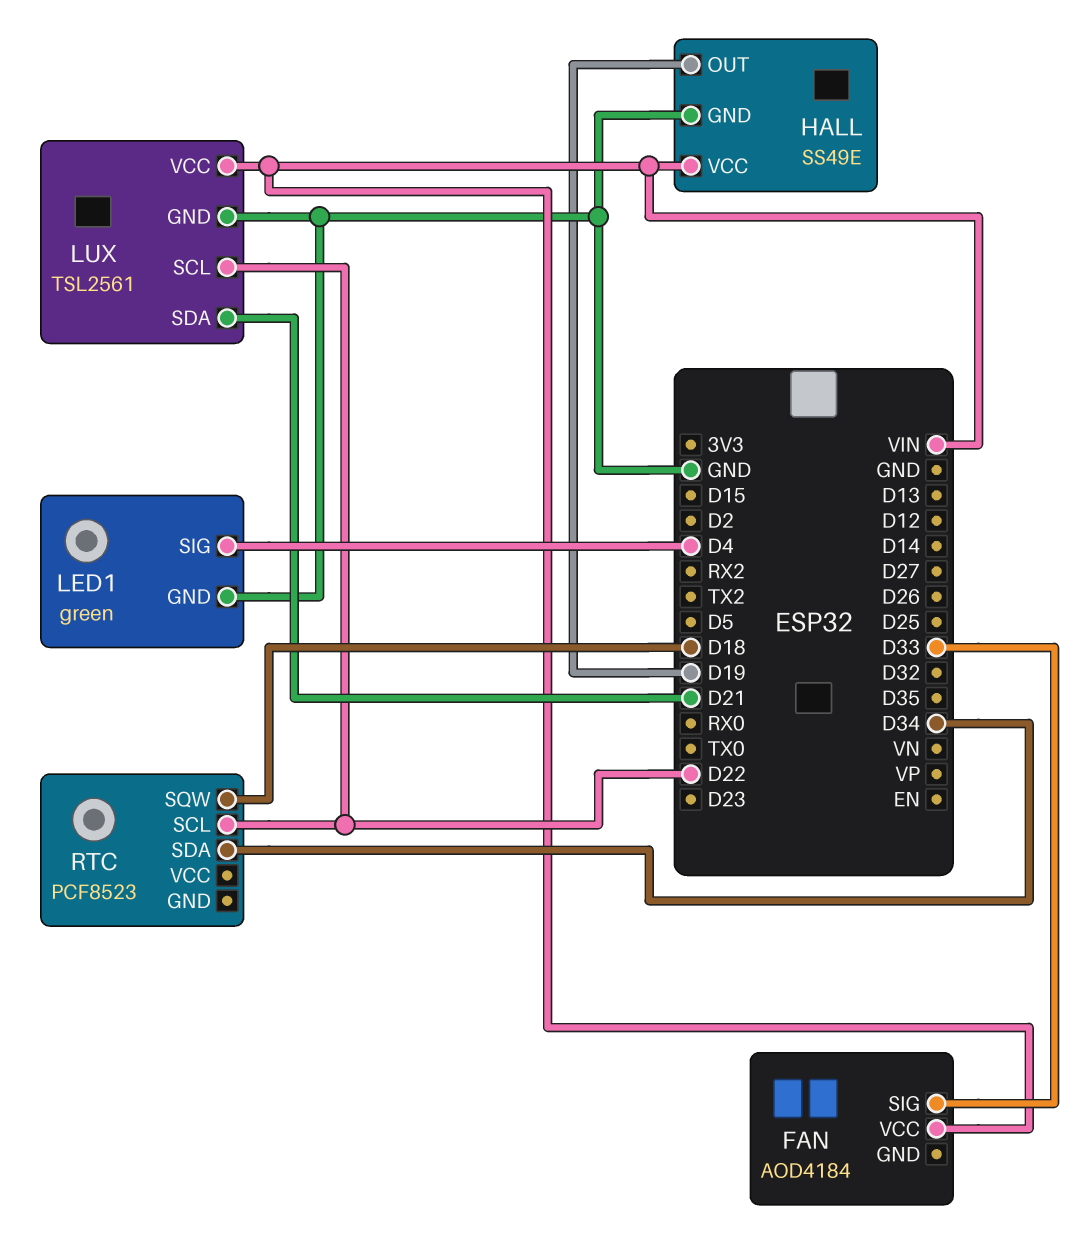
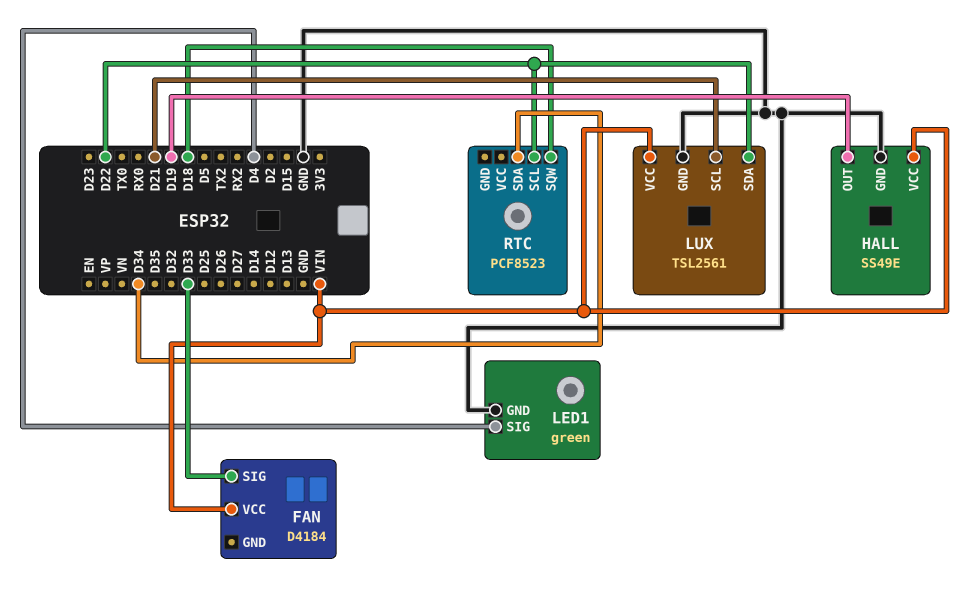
FAN: AOD4184 -> D4184
LUX pin SCL: D22 -> D21
LUX pin SDA: D21 -> D22

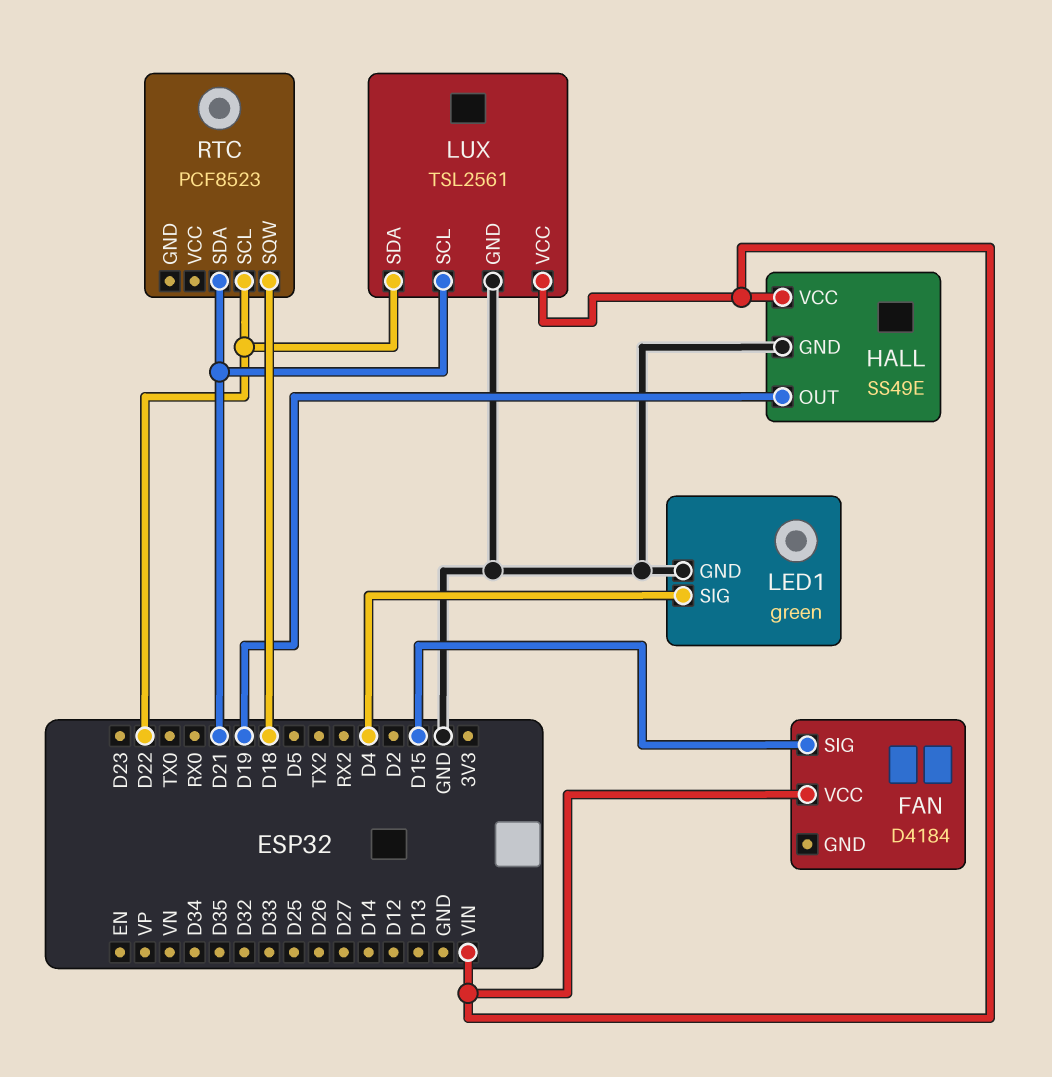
FAN pin SIG: D33 -> D15
RTC pin SDA: D34 -> D21

